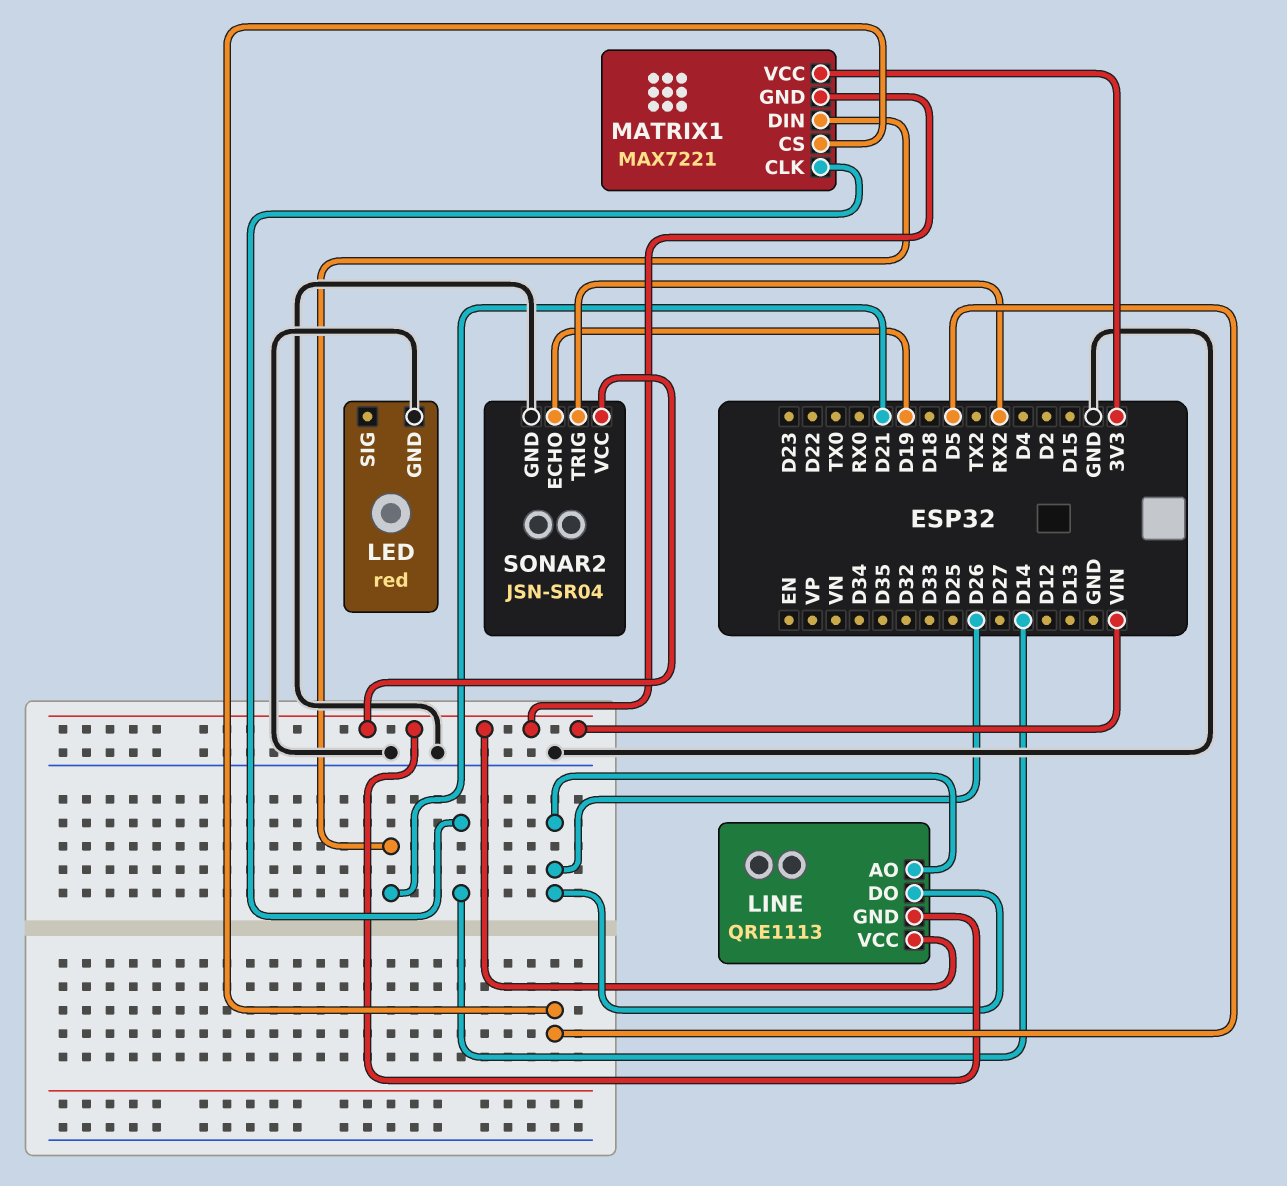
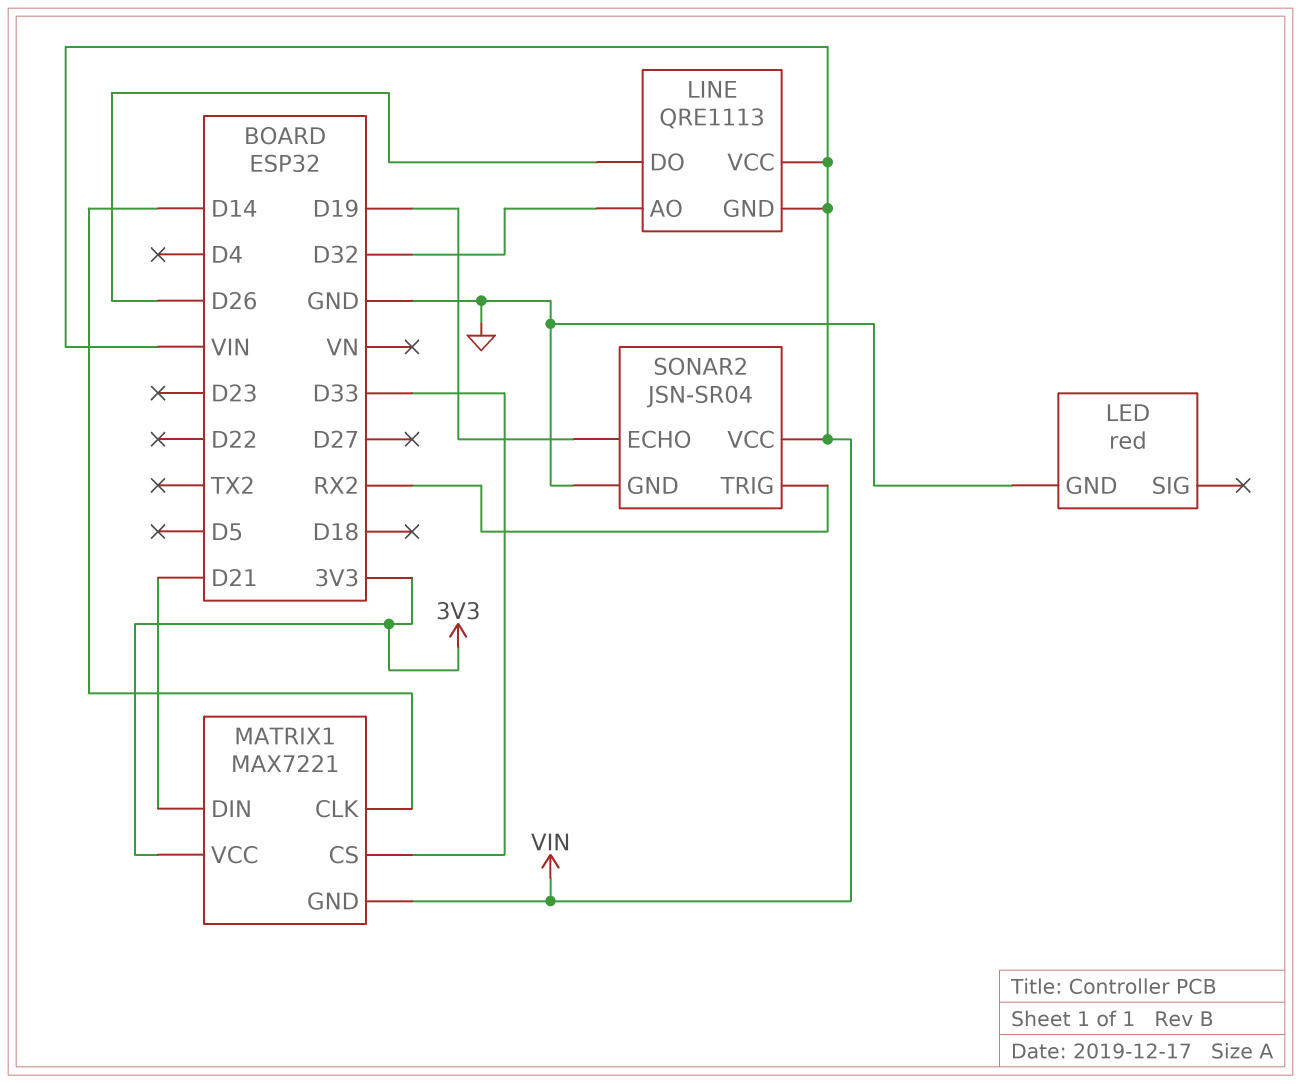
LINE pin AO: D26 -> D32
MATRIX1 pin CS: D5 -> D33

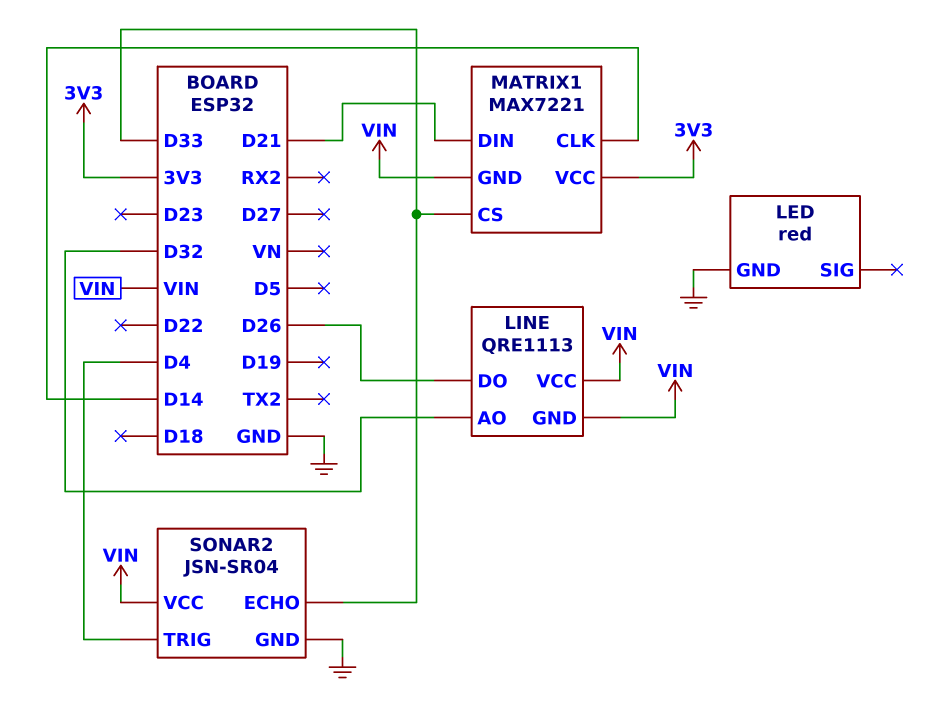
SONAR2 pin ECHO: D19 -> D33
SONAR2 pin TRIG: RX2 -> D4

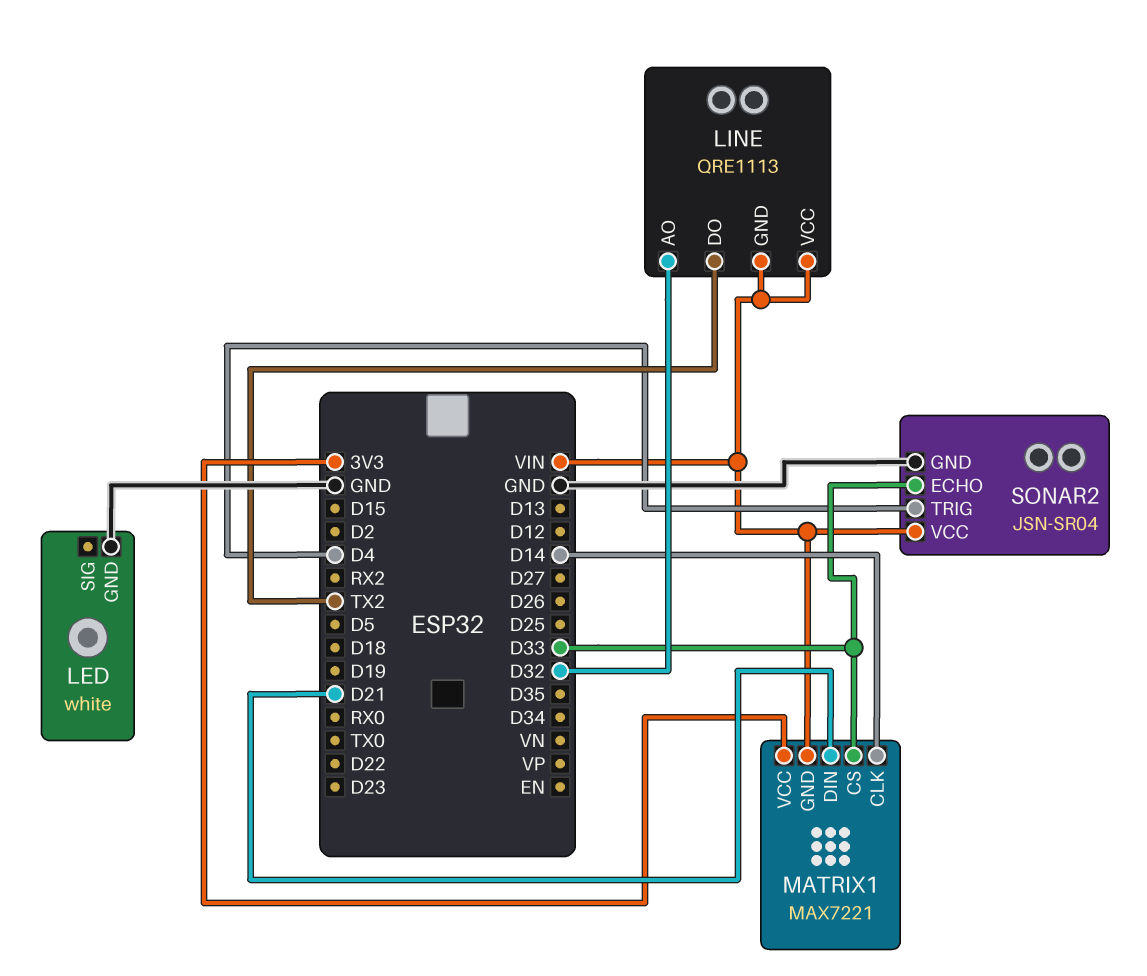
LED: red -> white
LINE pin DO: D26 -> TX2

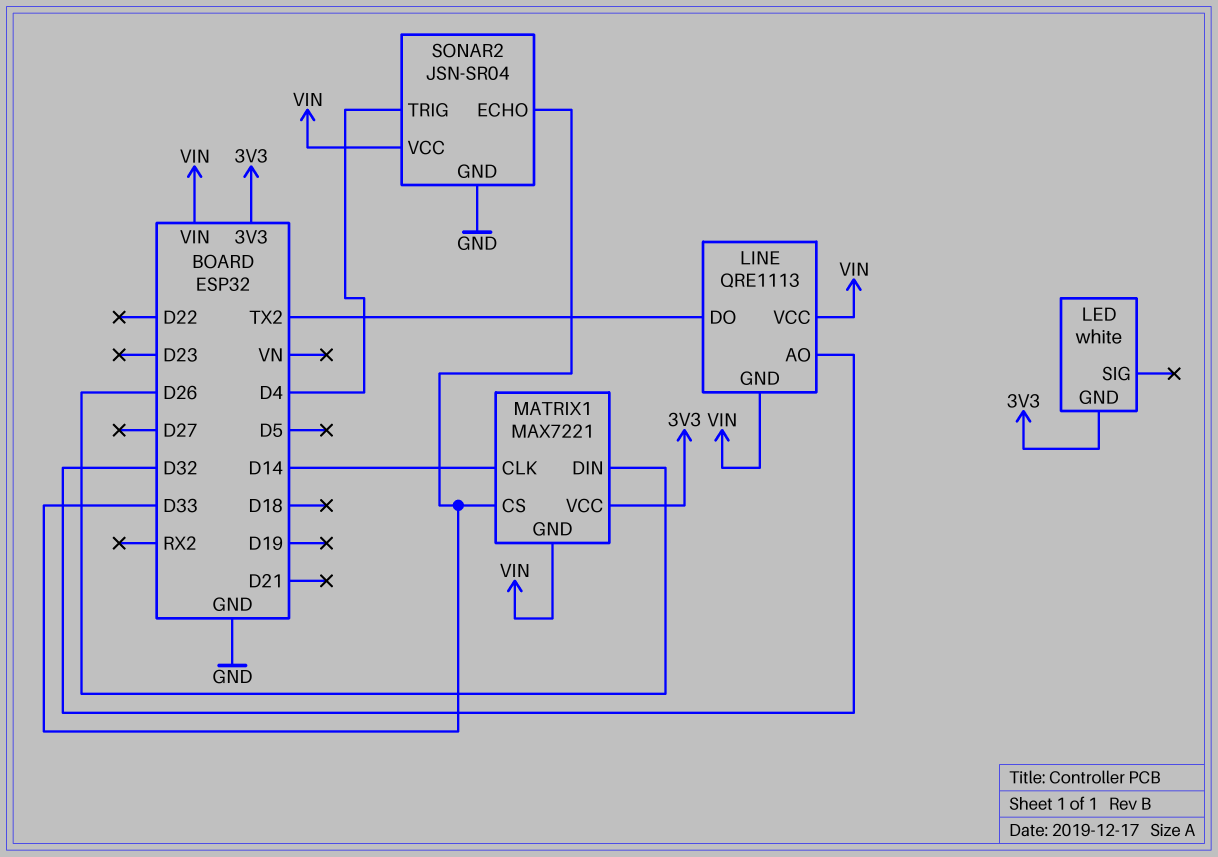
LED pin GND: GND -> 3V3
MATRIX1 pin DIN: D21 -> D26

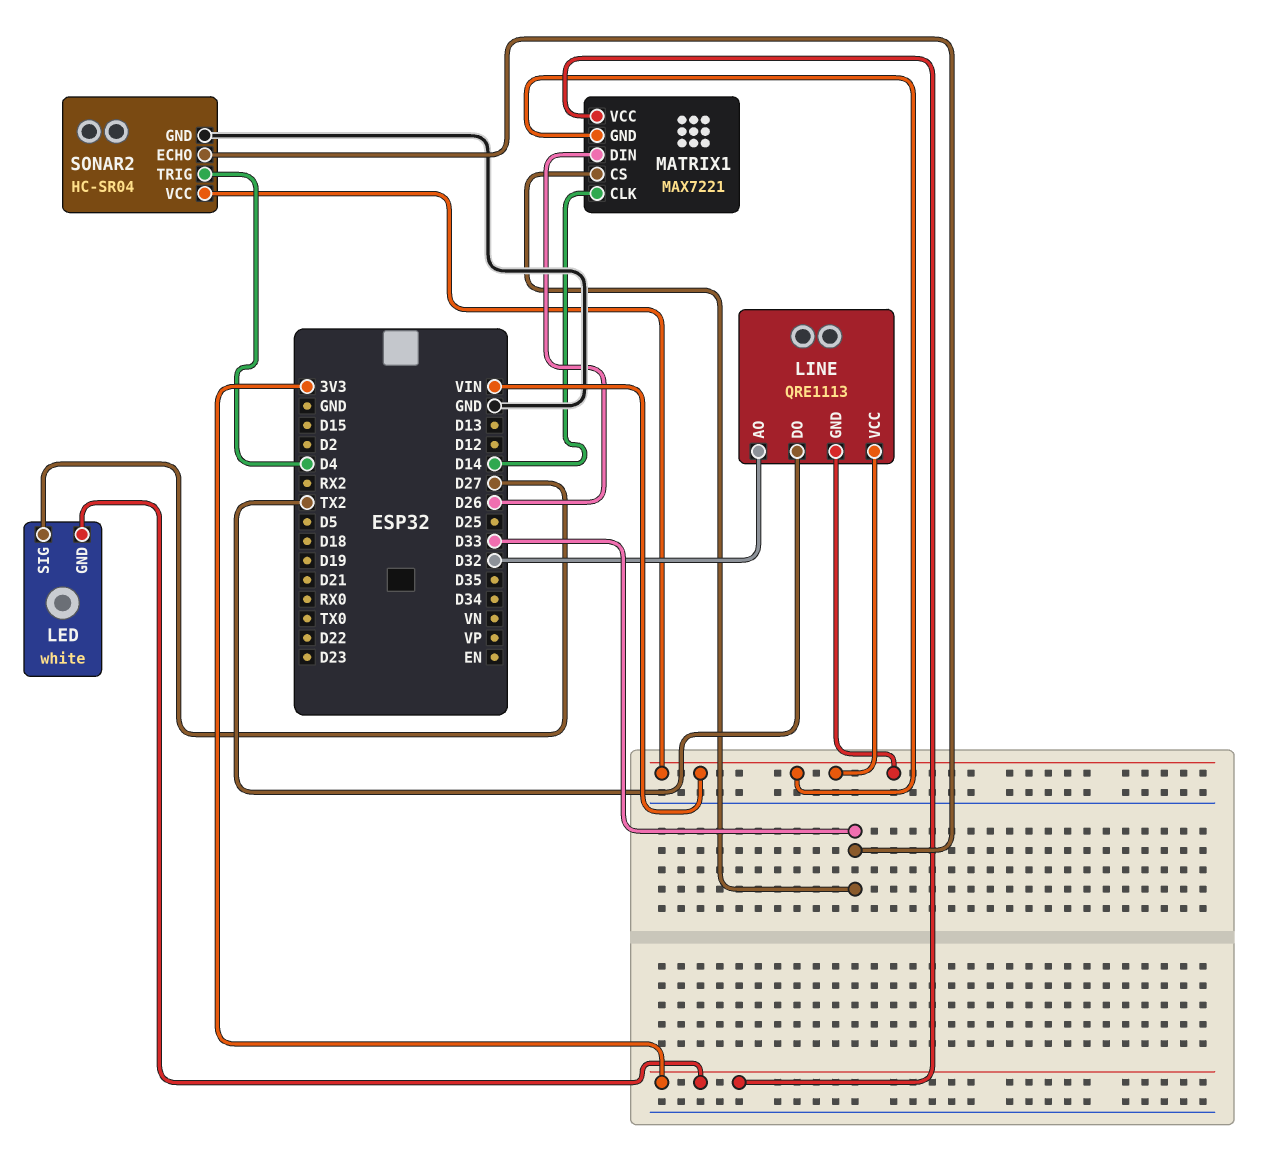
LED pin SIG: none -> D27
SONAR2: JSN-SR04 -> HC-SR04

